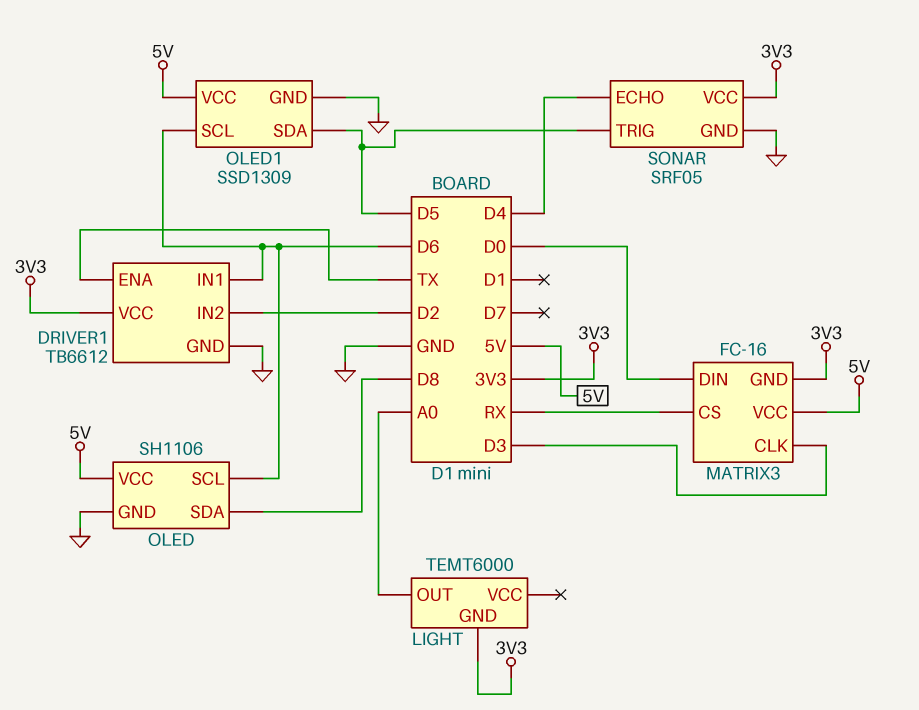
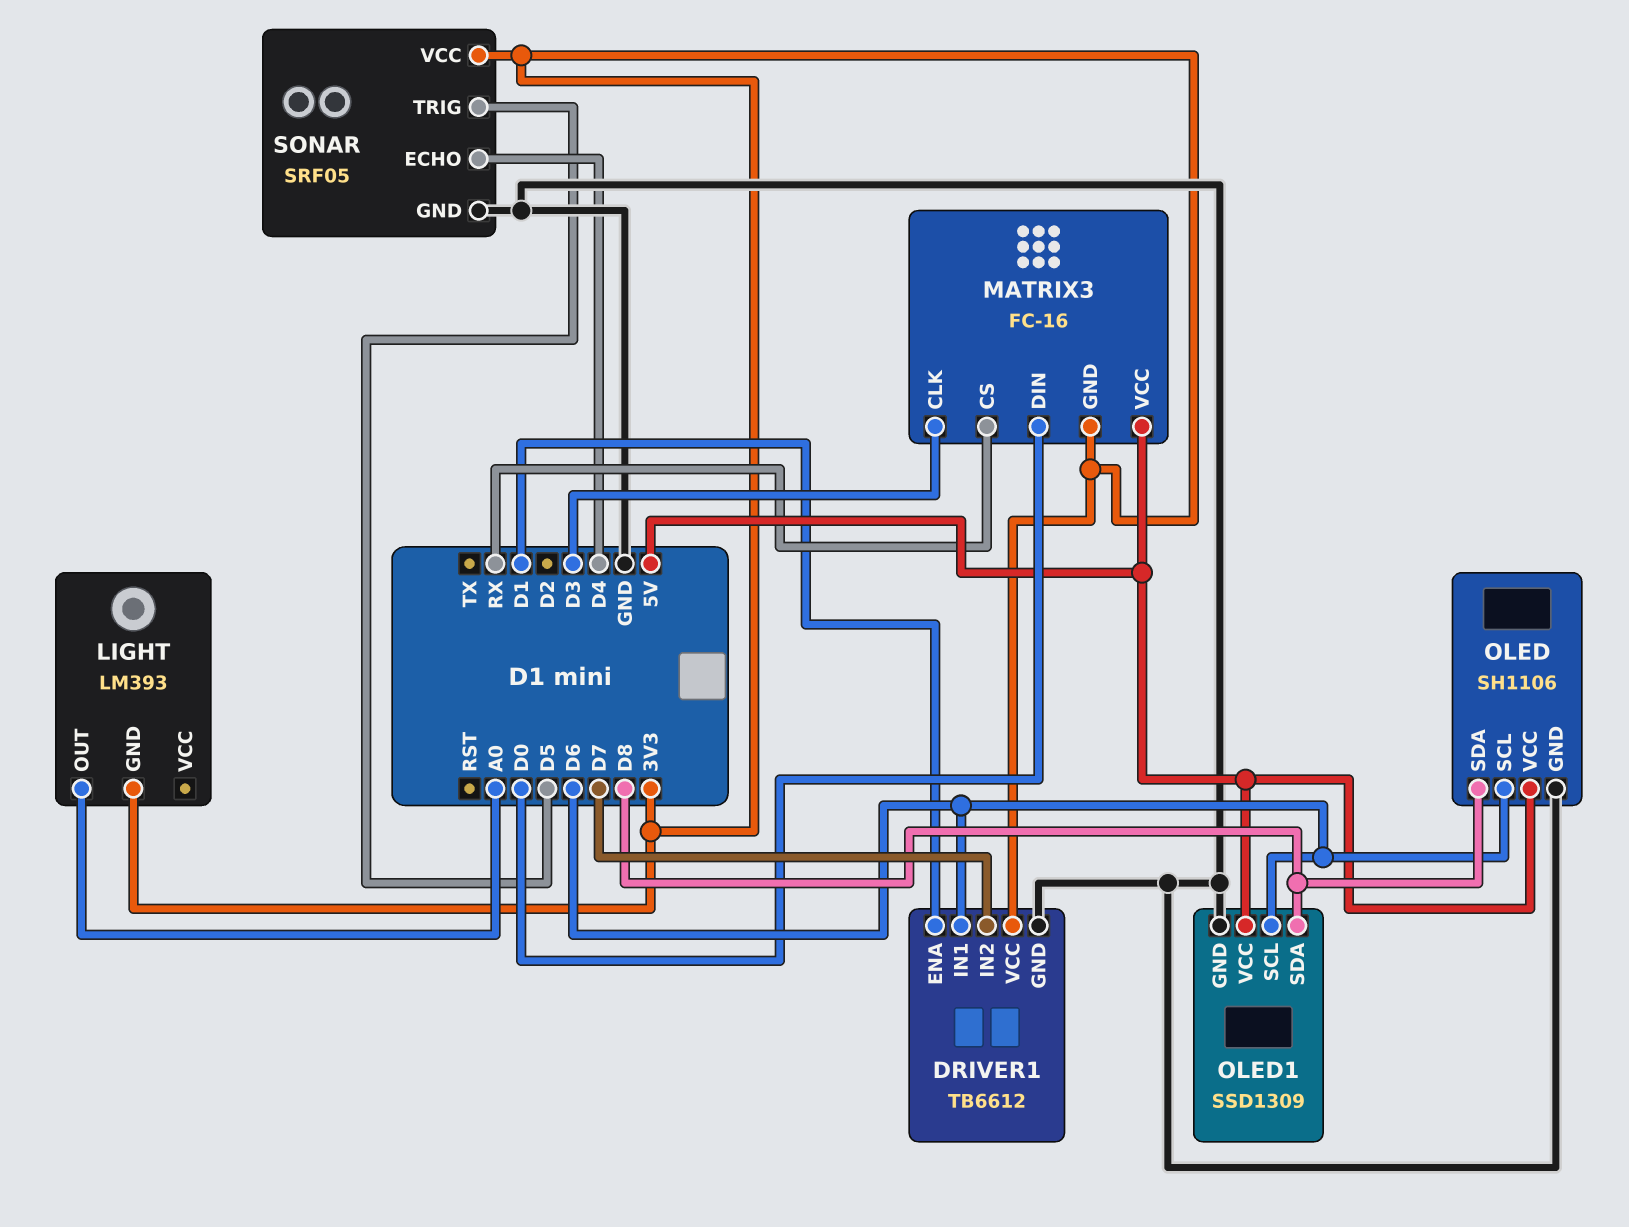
DRIVER1 pin ENA: TX -> D1
DRIVER1 pin IN2: D2 -> D7
LIGHT: TEMT6000 -> LM393
OLED1 pin SDA: D5 -> D8

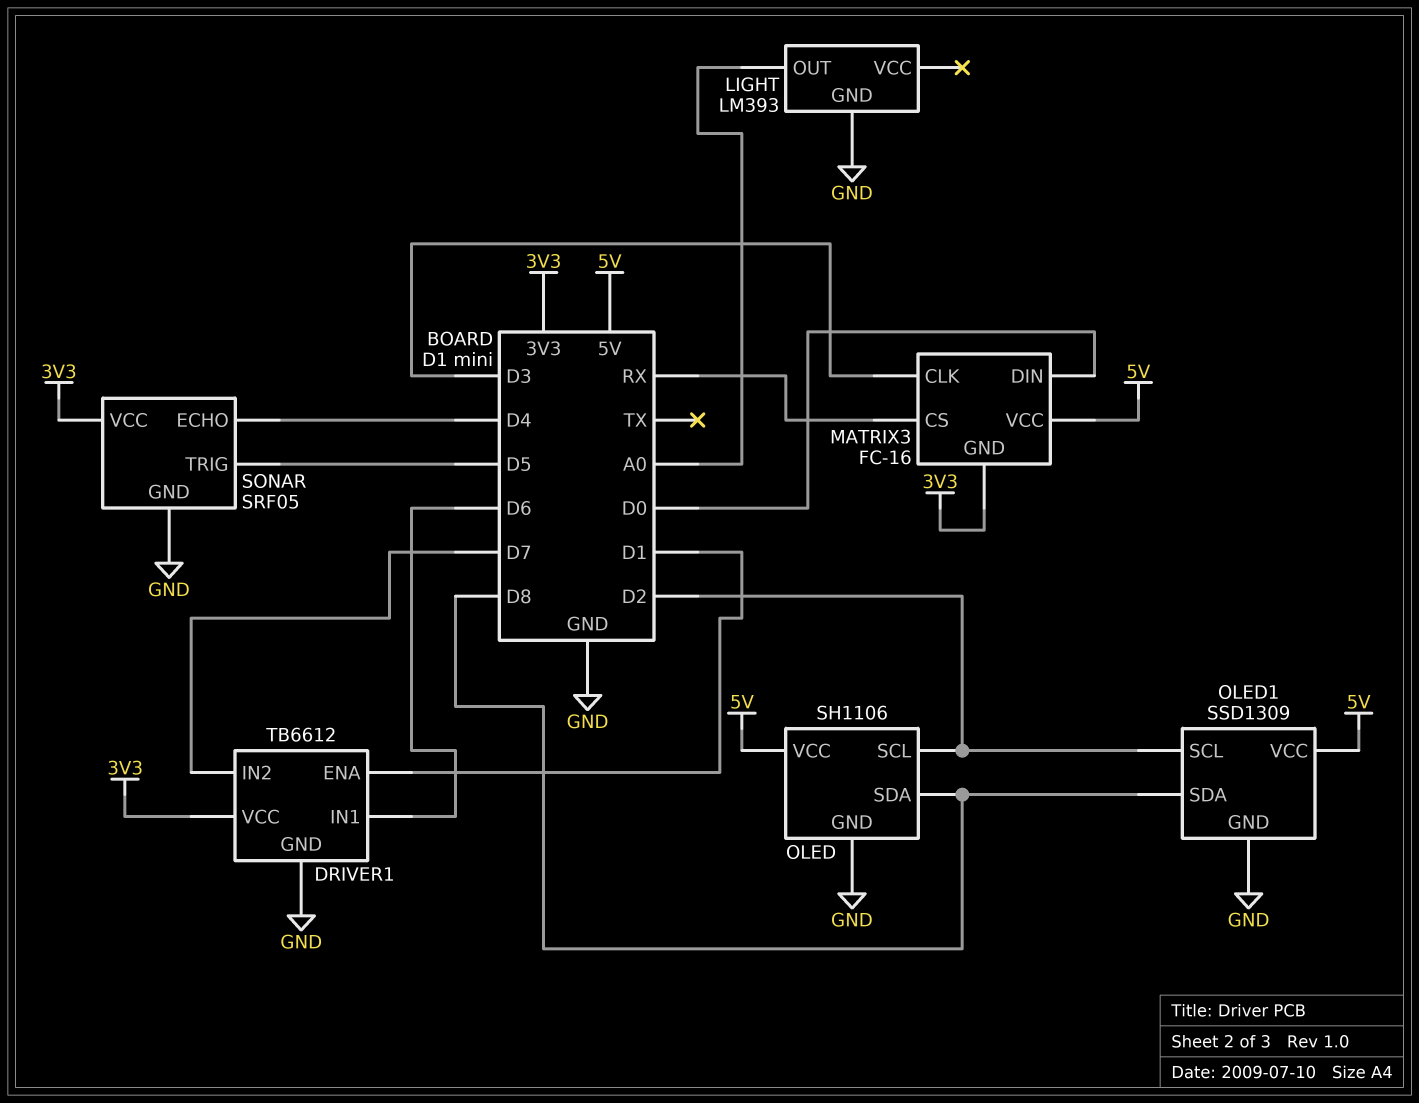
LIGHT pin GND: 3V3 -> GND
OLED pin SCL: D6 -> D2
OLED1 pin SCL: D6 -> D2

